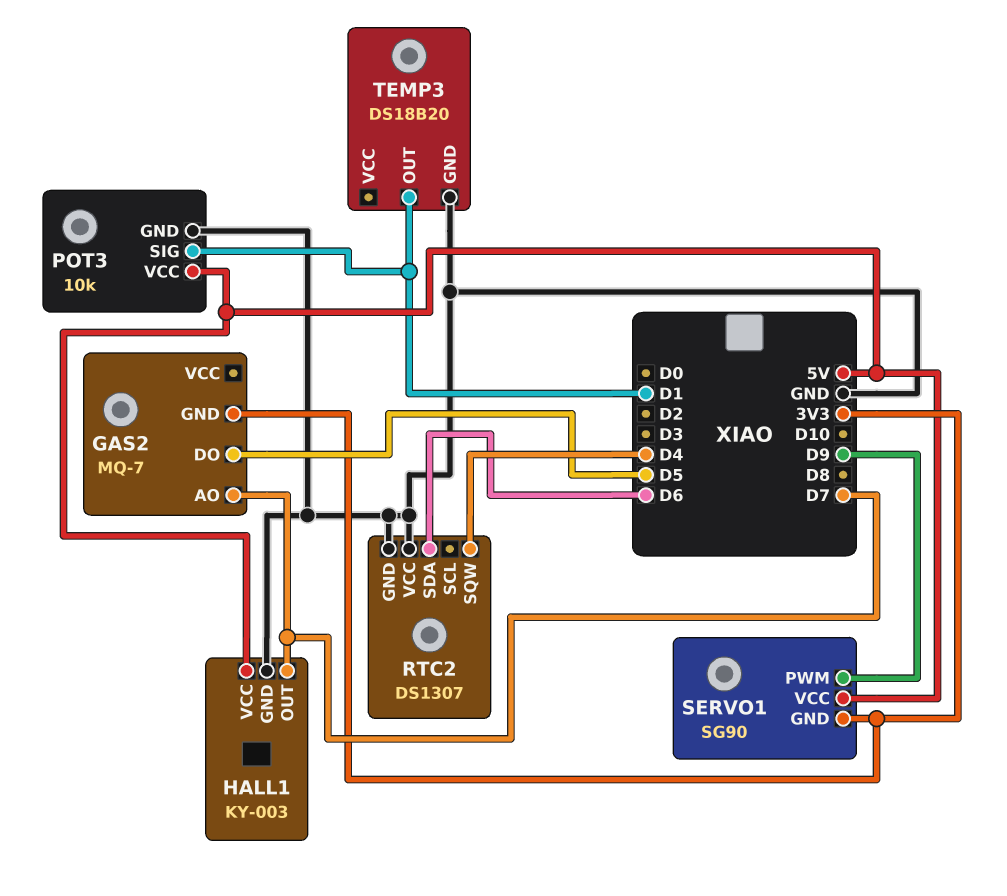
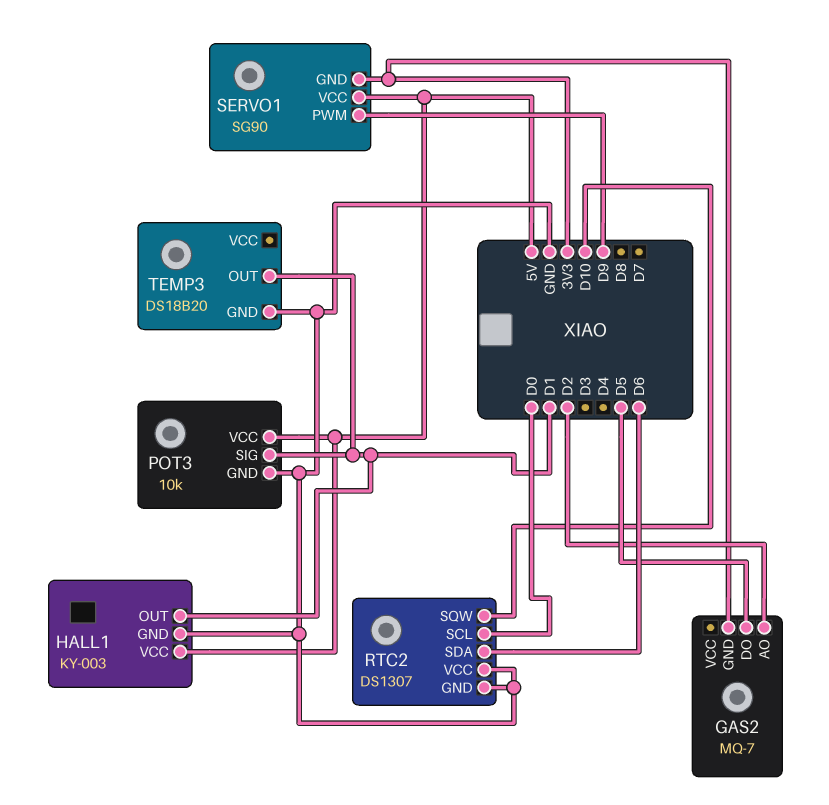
GAS2 pin AO: D7 -> D2
HALL1 pin OUT: D7 -> D1
RTC2 pin SCL: none -> D0
RTC2 pin SQW: D4 -> D10

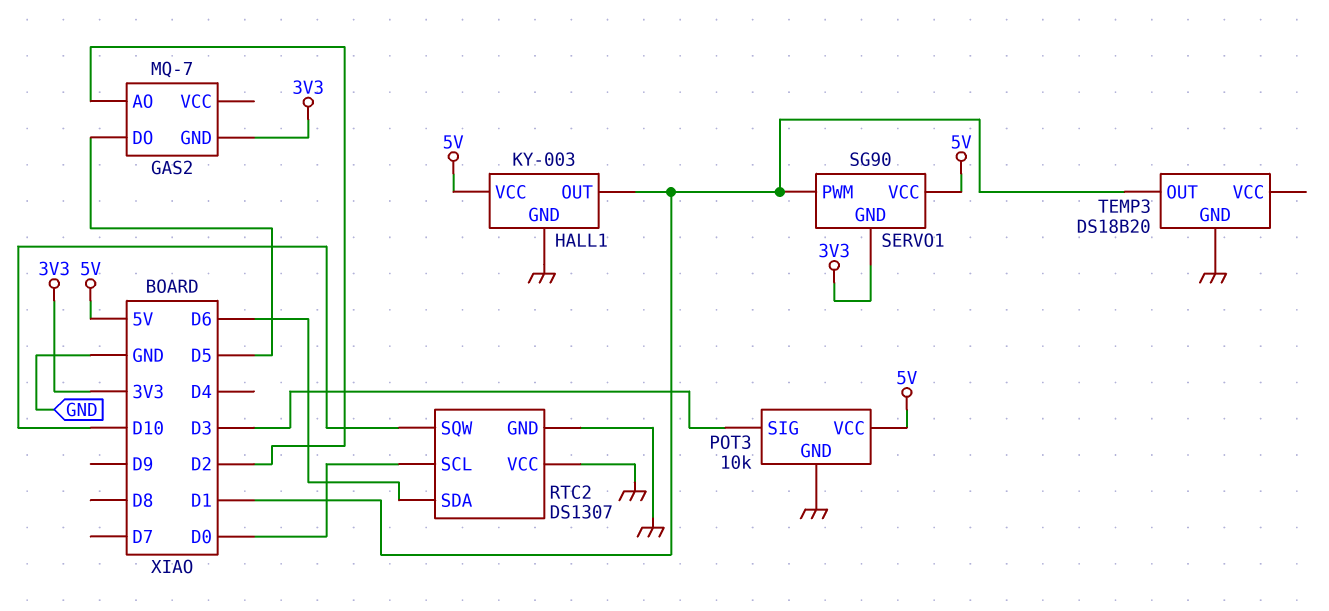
POT3 pin SIG: D1 -> D3
SERVO1 pin PWM: D9 -> D1

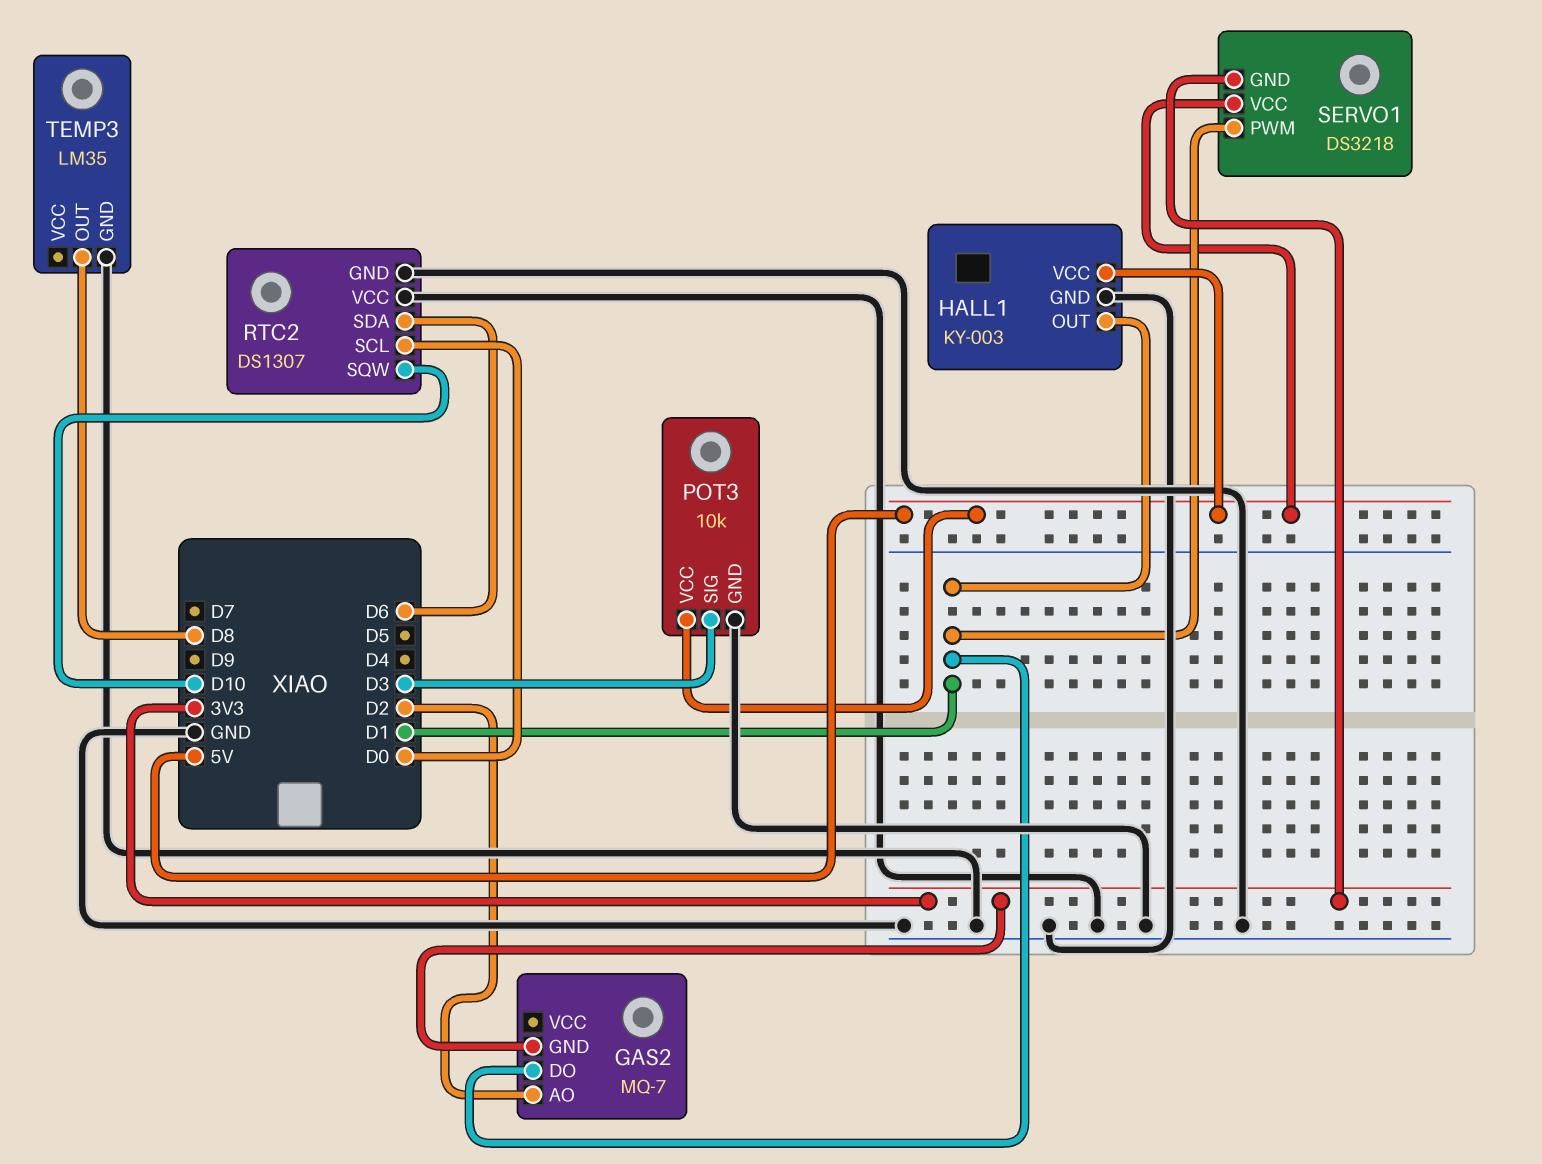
GAS2 pin DO: D5 -> D1
SERVO1: SG90 -> DS3218
TEMP3: DS18B20 -> LM35
TEMP3 pin OUT: D1 -> D8

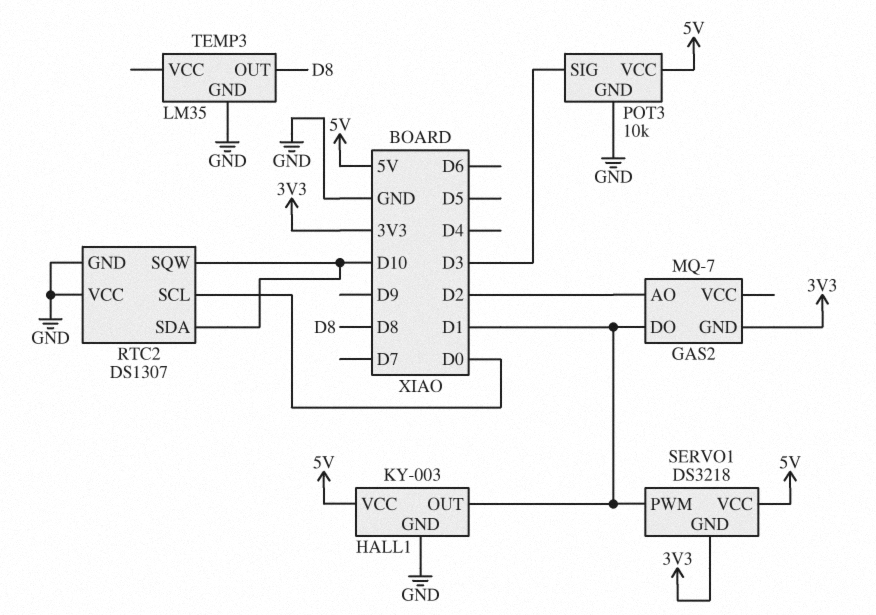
RTC2 pin SDA: D6 -> D10

